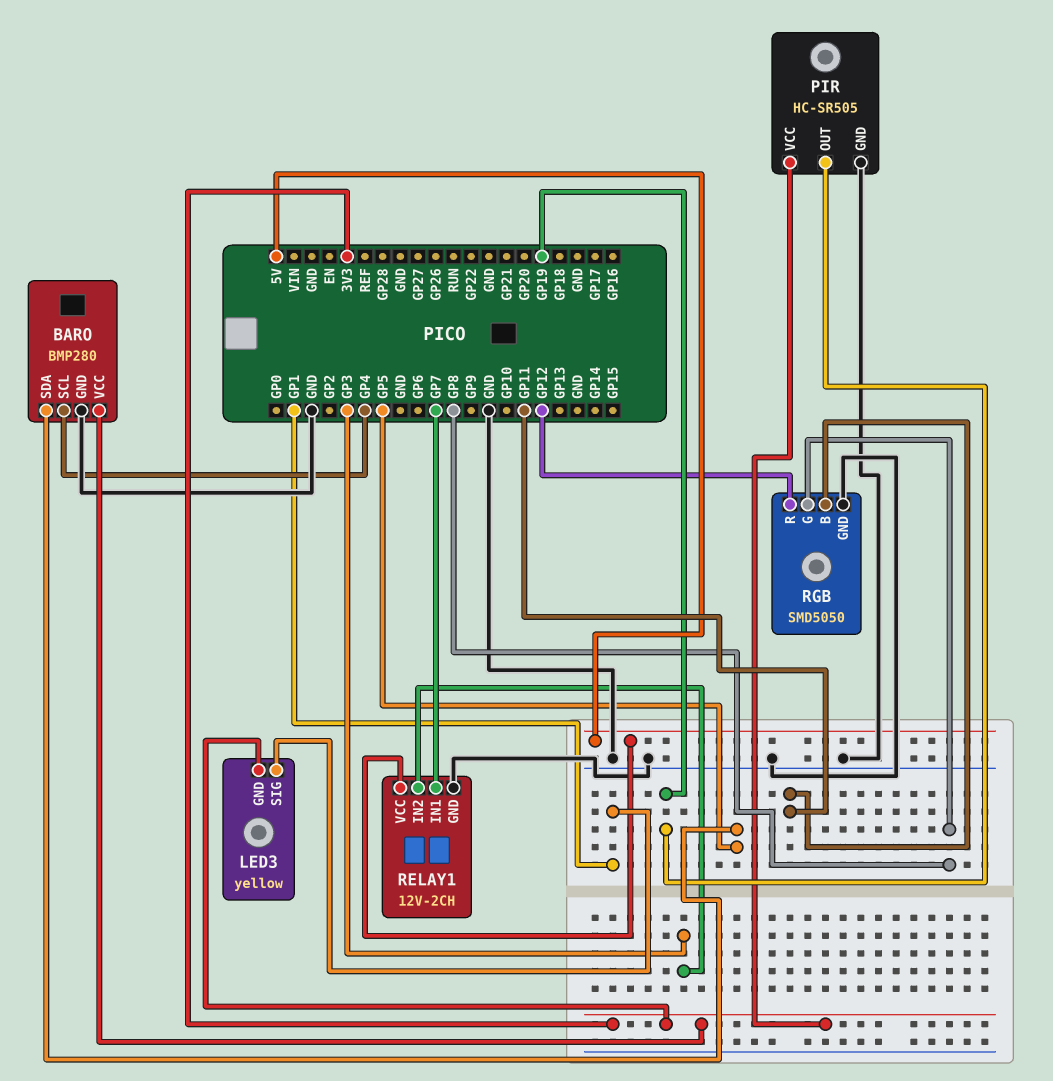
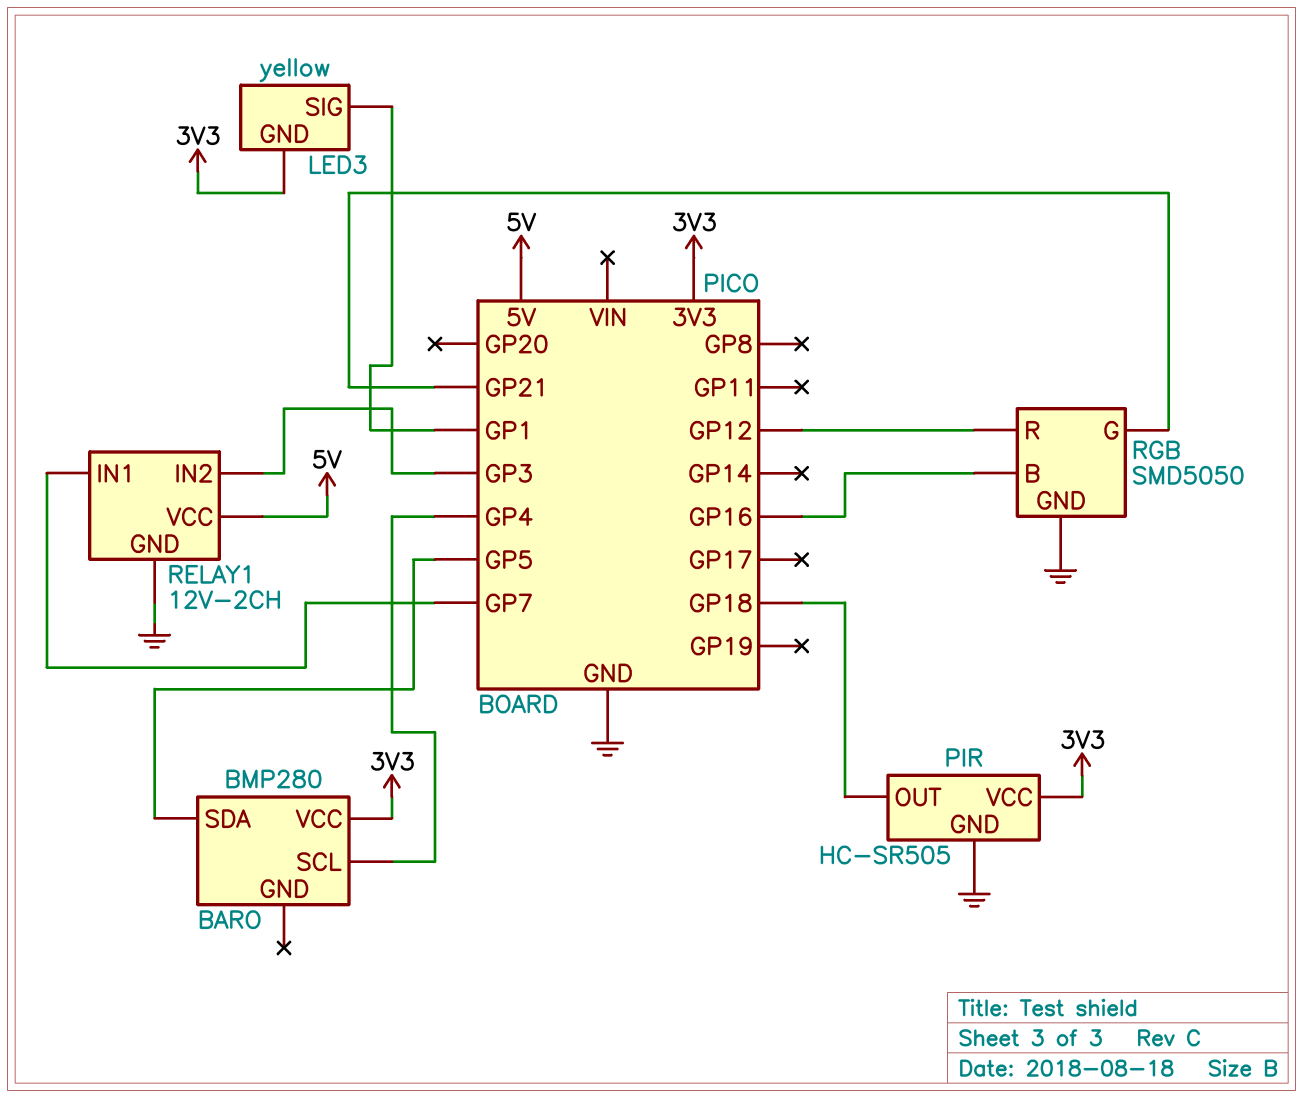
BARO pin GND: GND -> none
PIR pin OUT: GP19 -> GP18
RGB pin B: GP11 -> GP16
RGB pin G: GP8 -> GP21

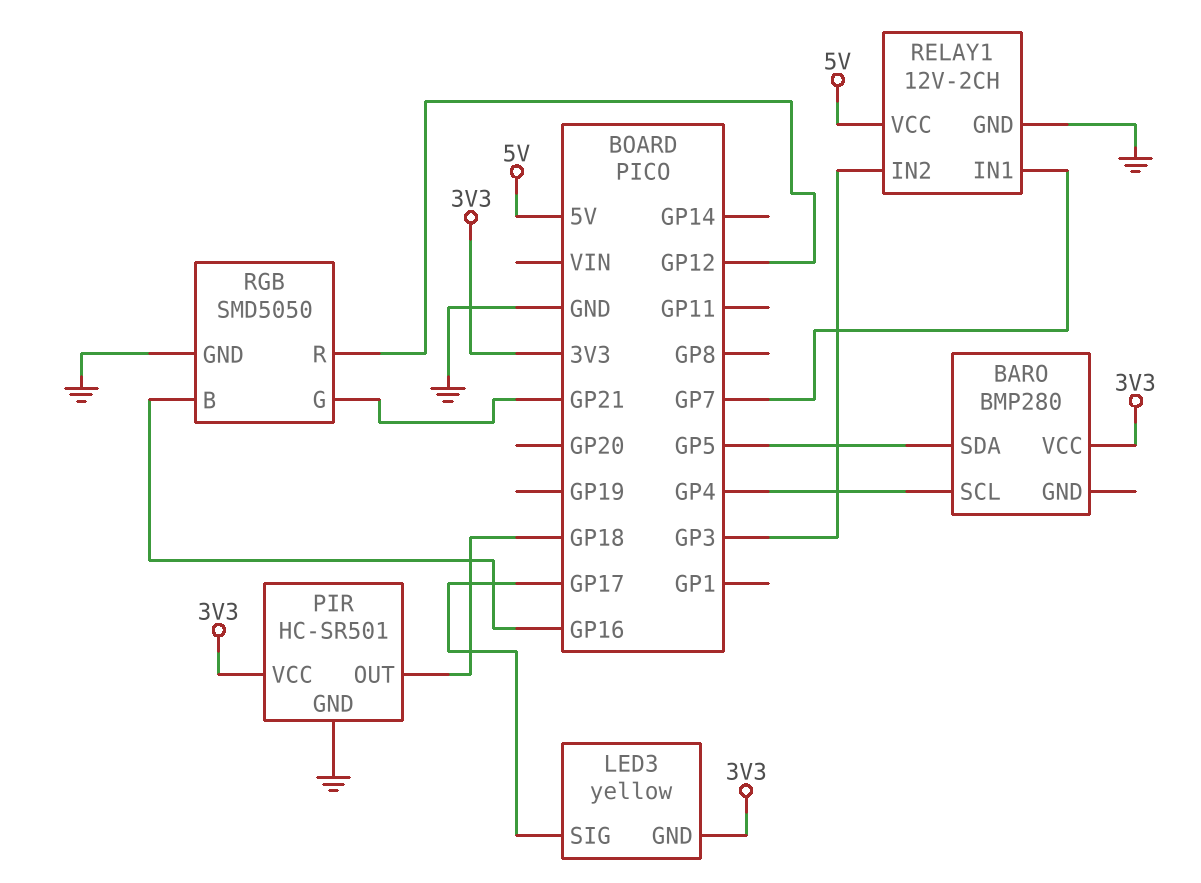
LED3 pin SIG: GP1 -> GP17
PIR: HC-SR505 -> HC-SR501

